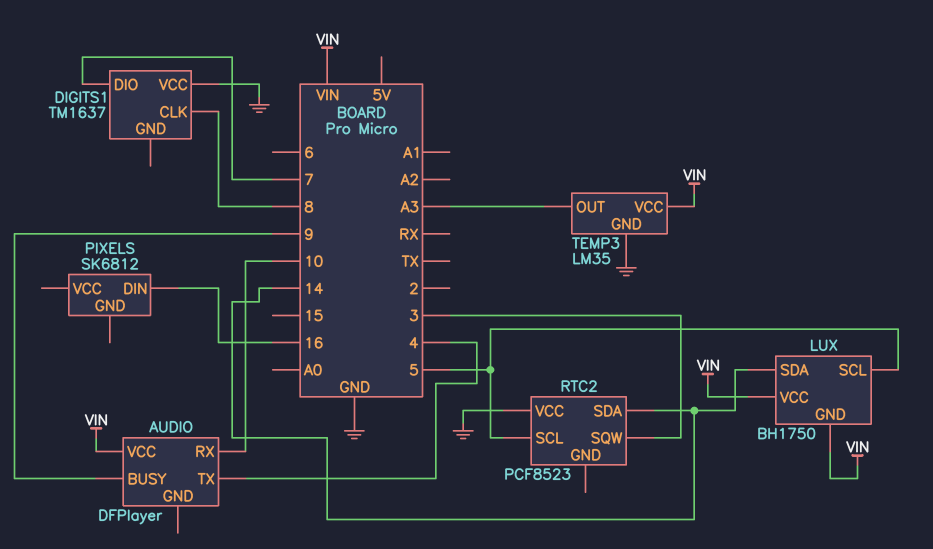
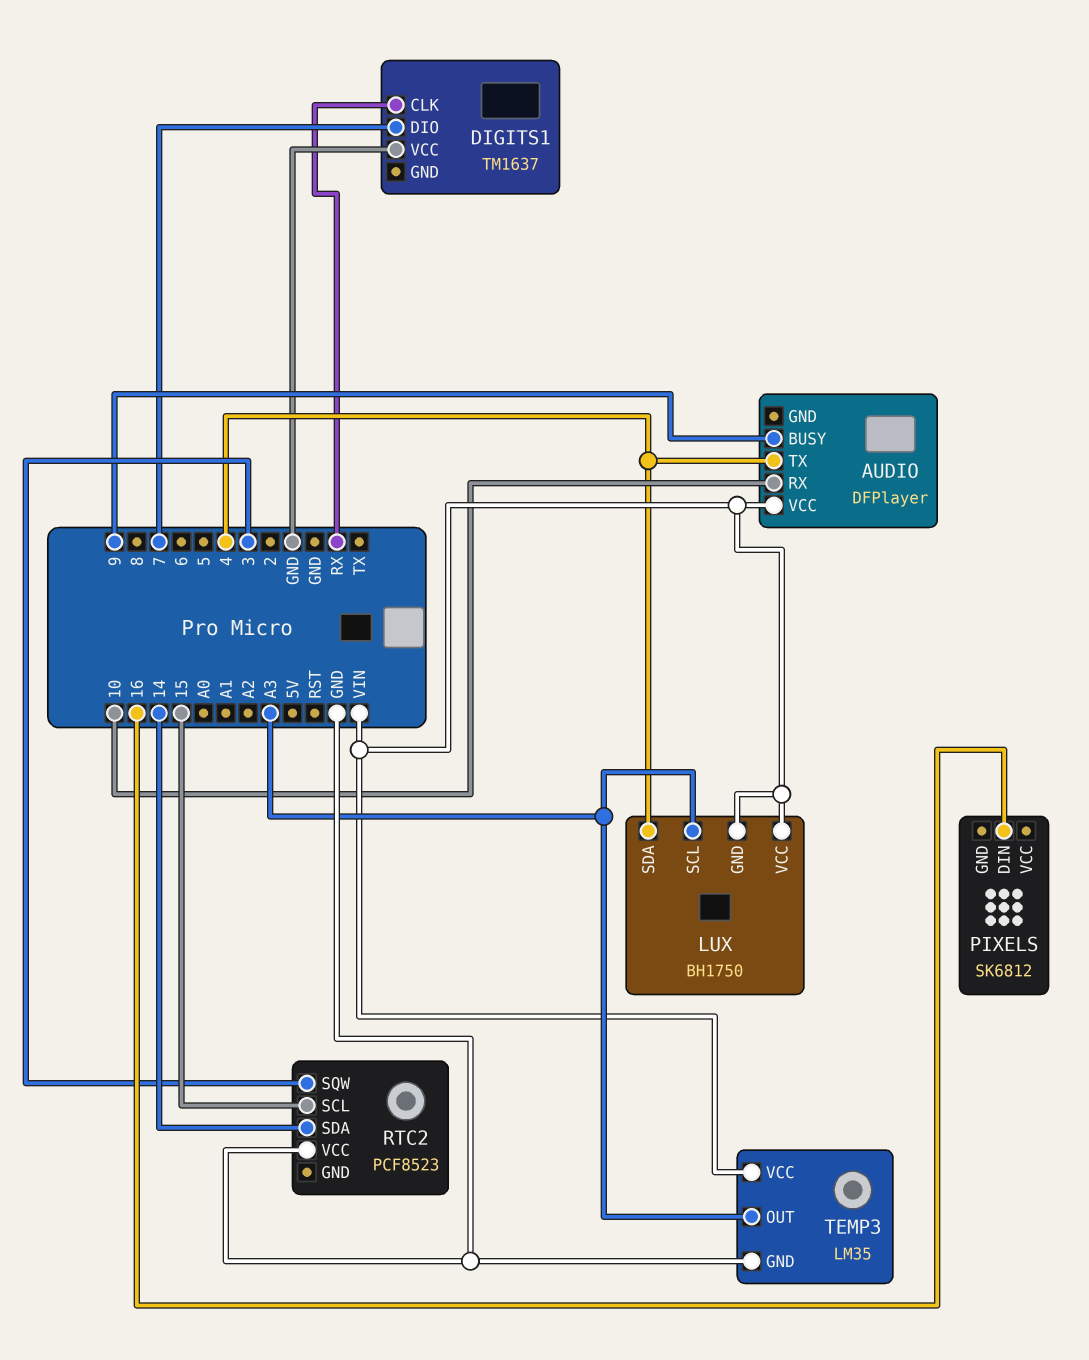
DIGITS1 pin CLK: 8 -> RX
LUX pin SCL: 5 -> A3
LUX pin SDA: 14 -> 4
RTC2 pin SCL: 5 -> 15

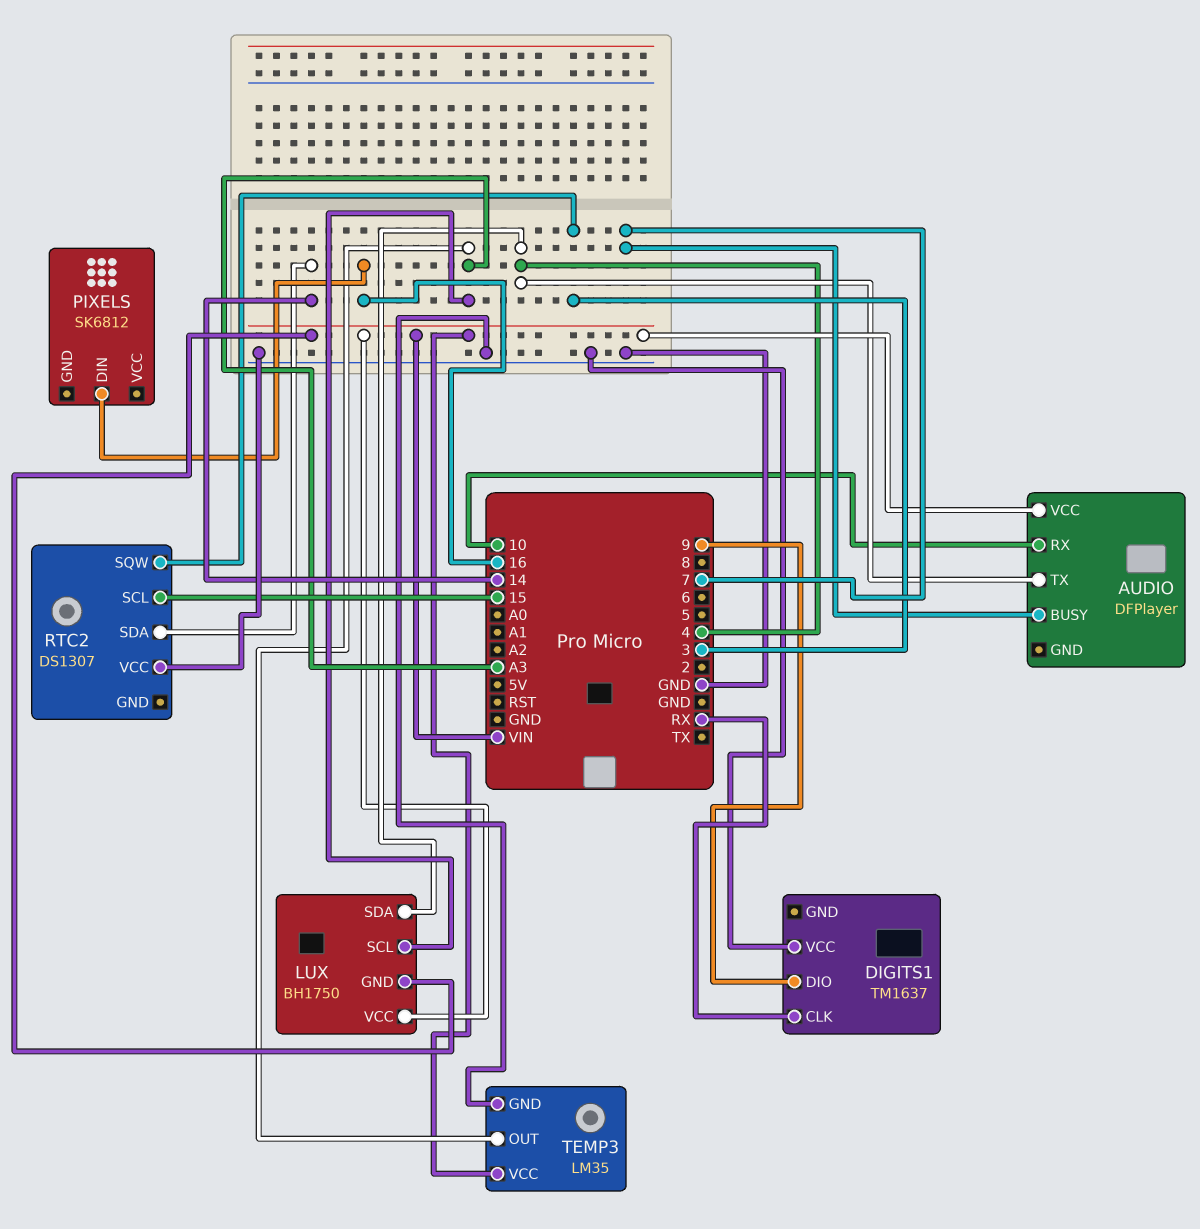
AUDIO pin BUSY: 9 -> 7
DIGITS1 pin DIO: 7 -> 9
RTC2: PCF8523 -> DS1307

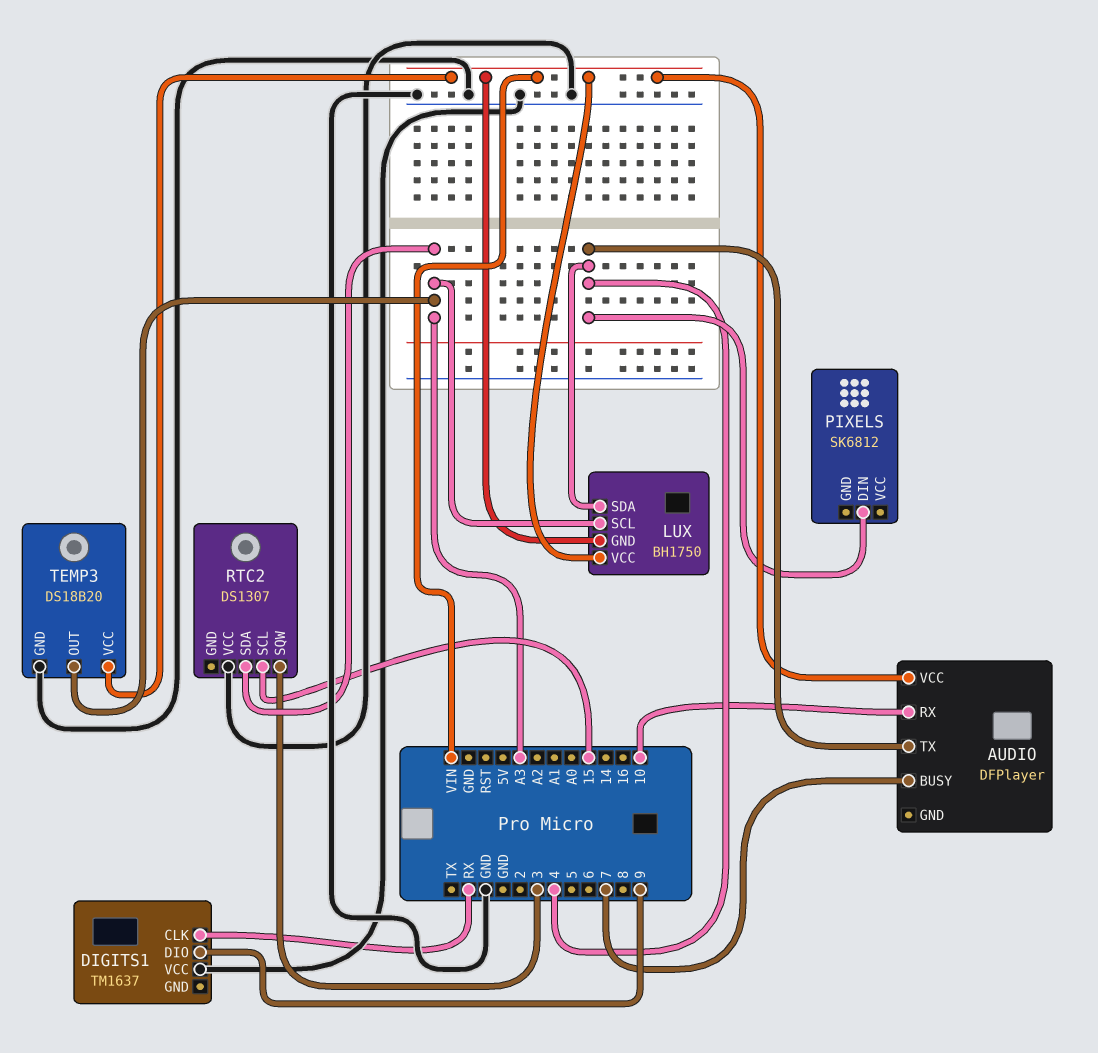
PIXELS pin DIN: 16 -> 4
RTC2 pin SDA: 14 -> A3
TEMP3: LM35 -> DS18B20

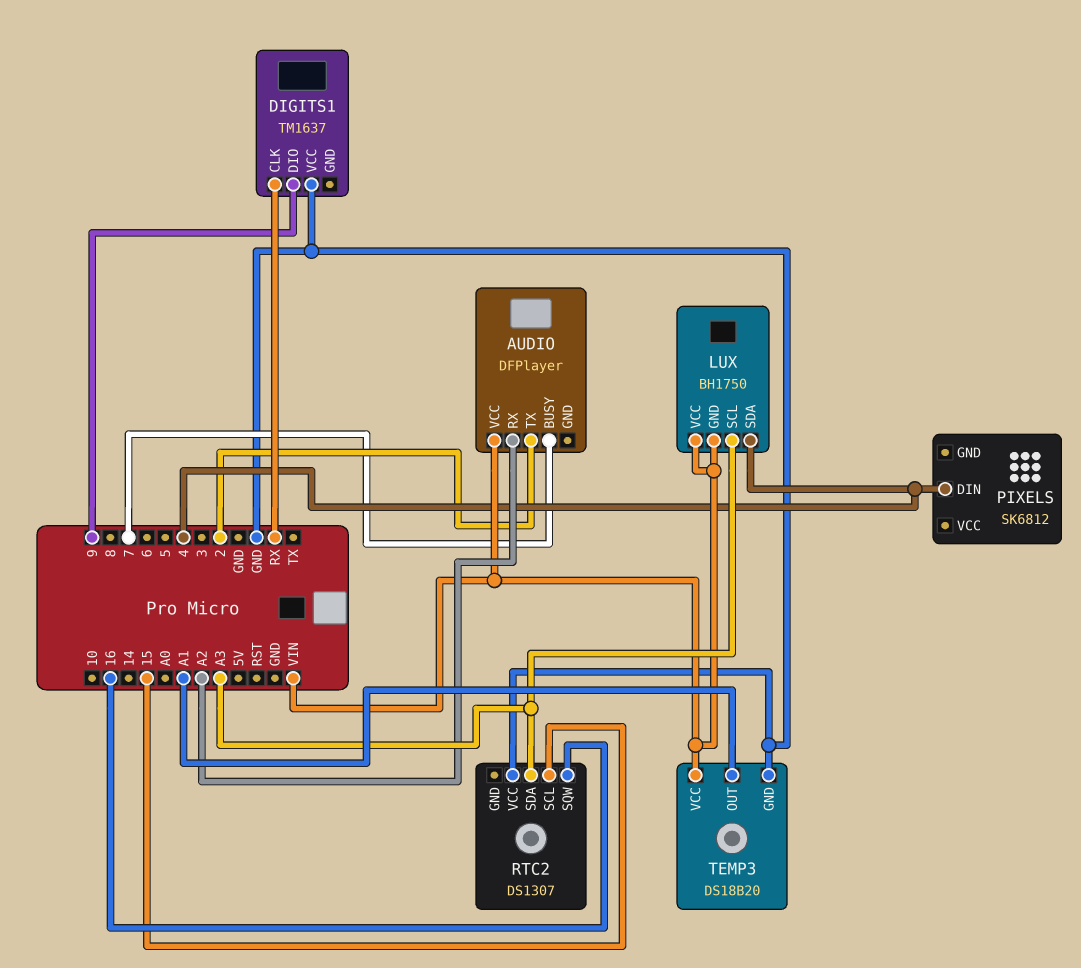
AUDIO pin RX: 10 -> A2
AUDIO pin TX: 4 -> 2
RTC2 pin SQW: 3 -> 16
TEMP3 pin OUT: A3 -> A1

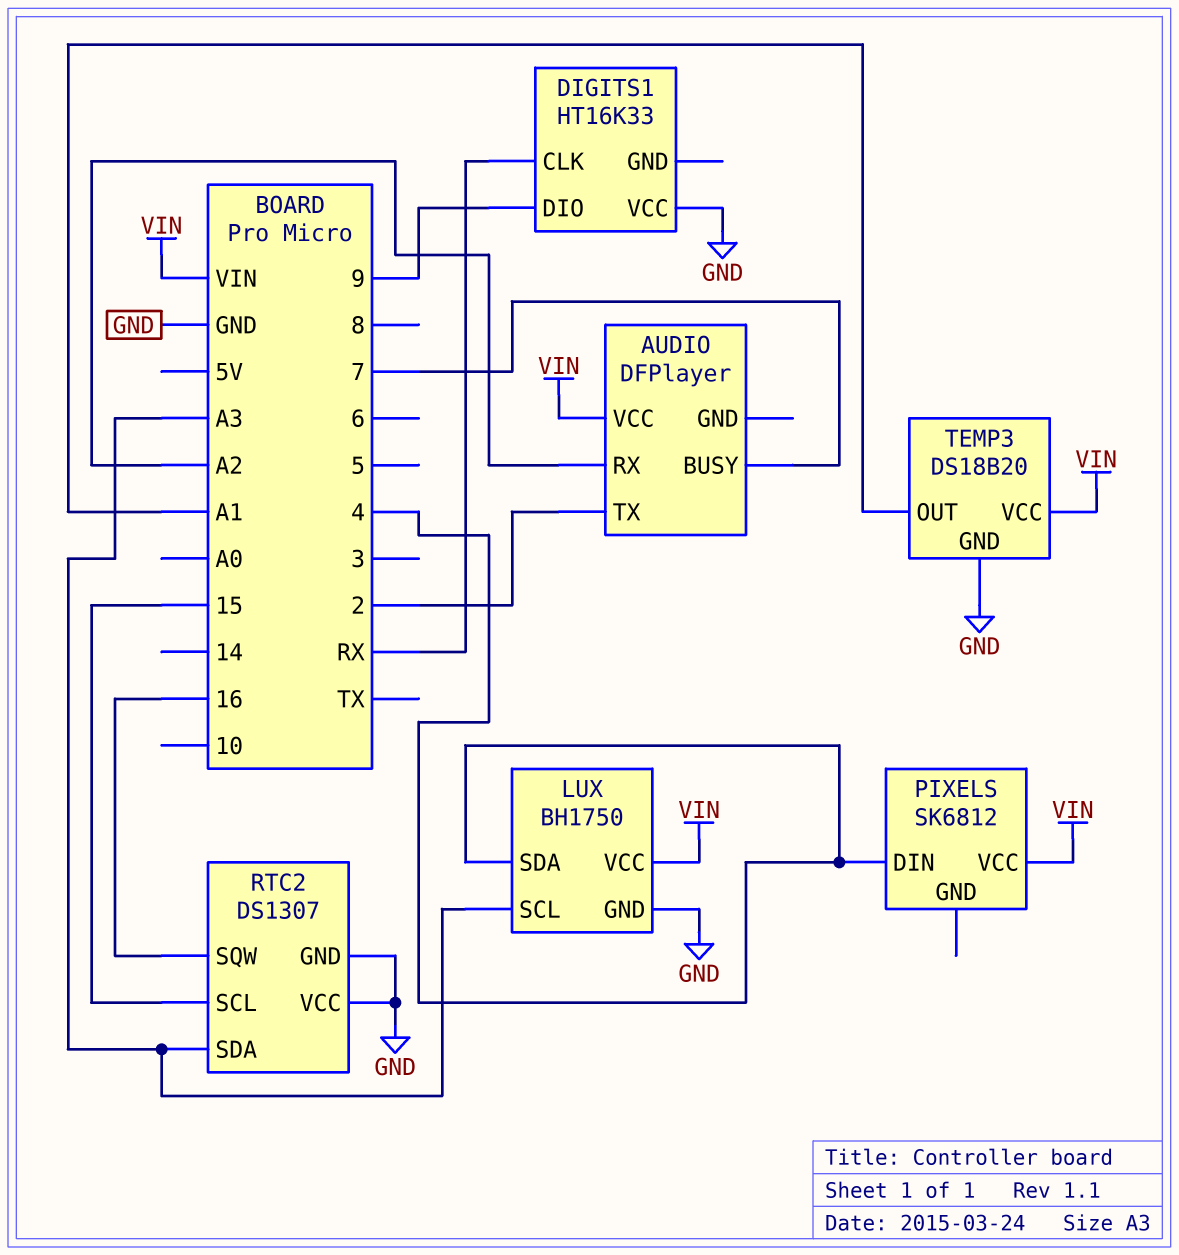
DIGITS1: TM1637 -> HT16K33
LUX pin GND: VIN -> GND
PIXELS pin VCC: none -> VIN
RTC2 pin GND: none -> GND

